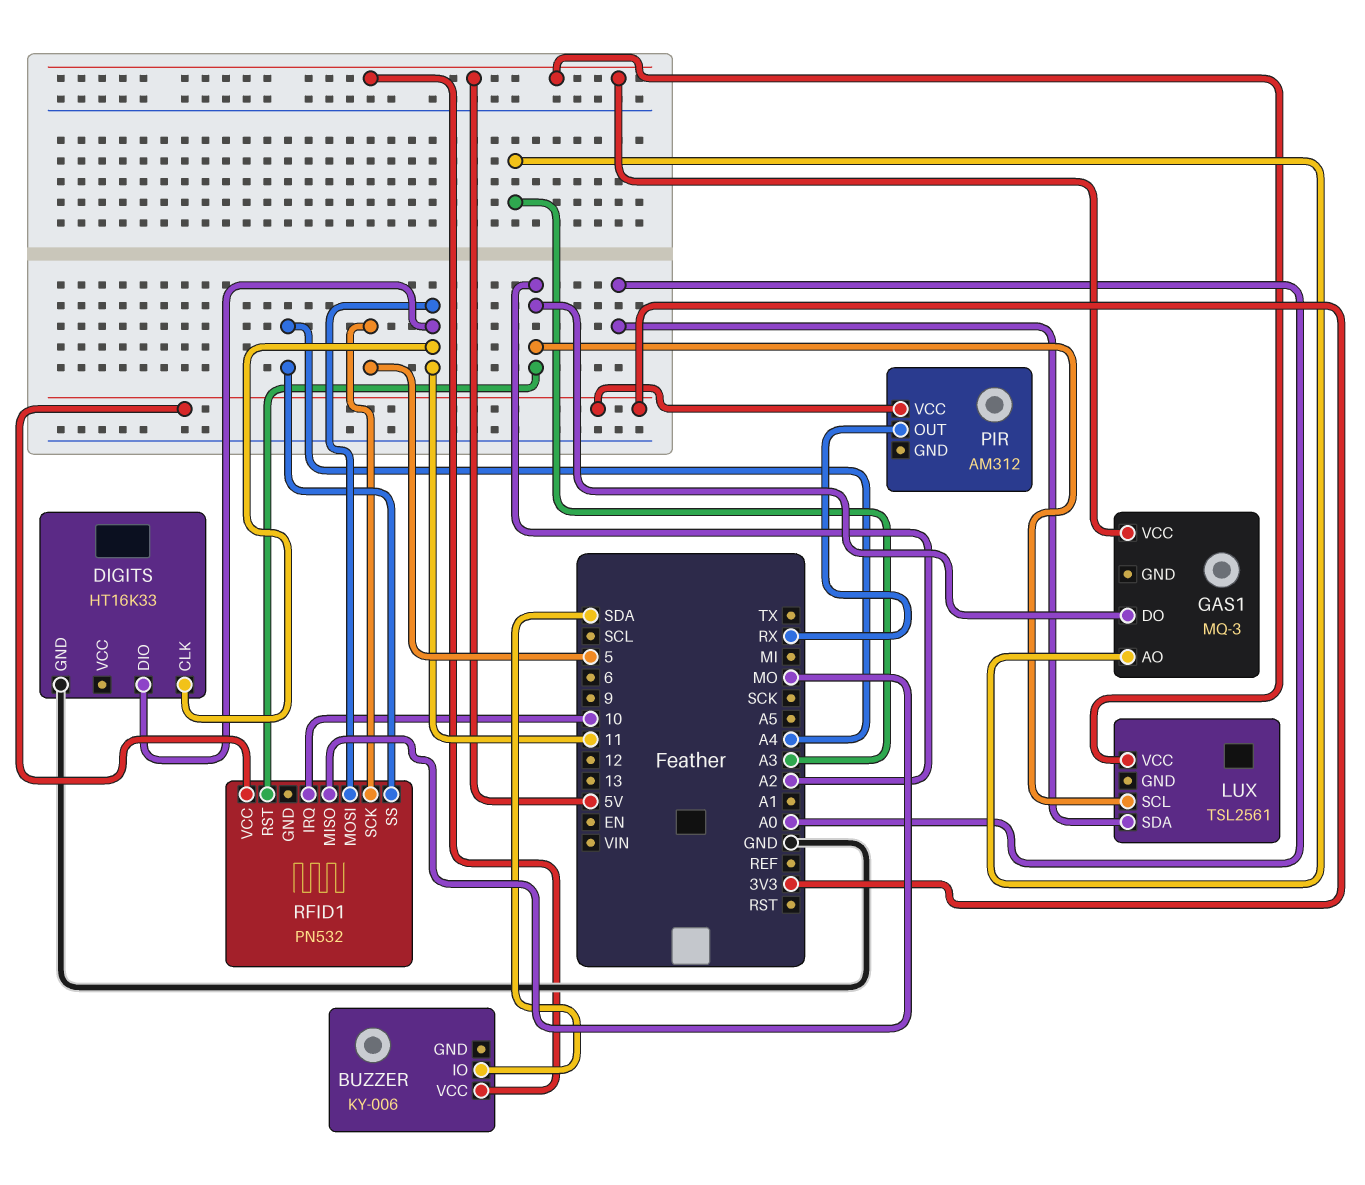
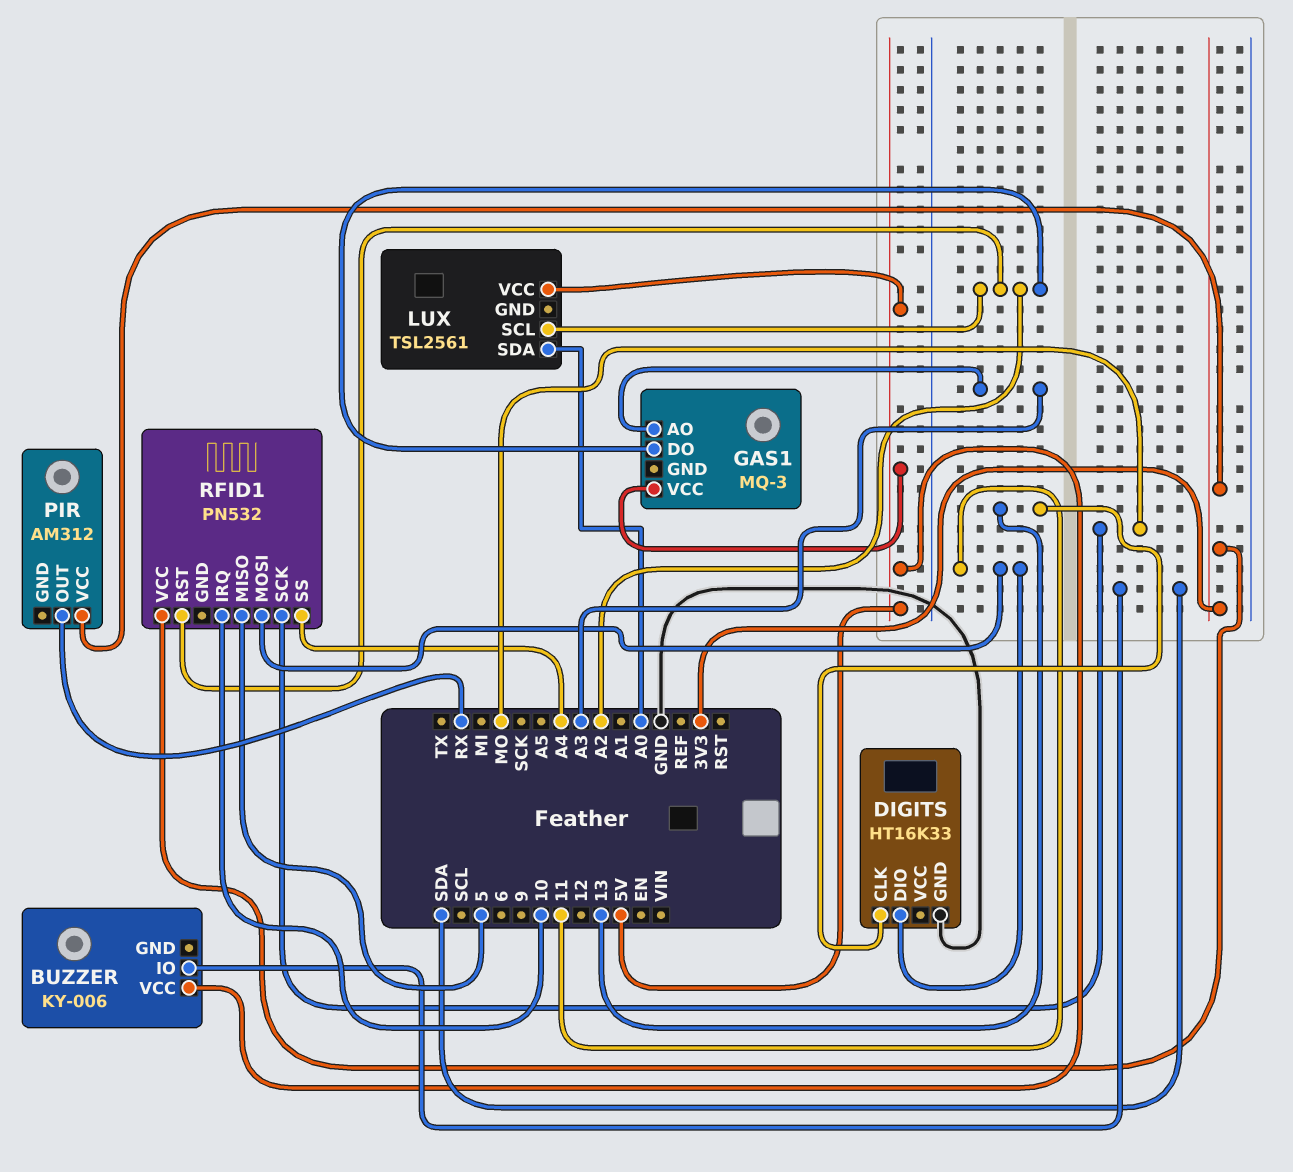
DIGITS pin CLK: 11 -> 13
RFID1 pin MISO: MO -> 5
RFID1 pin SCK: 5 -> MO

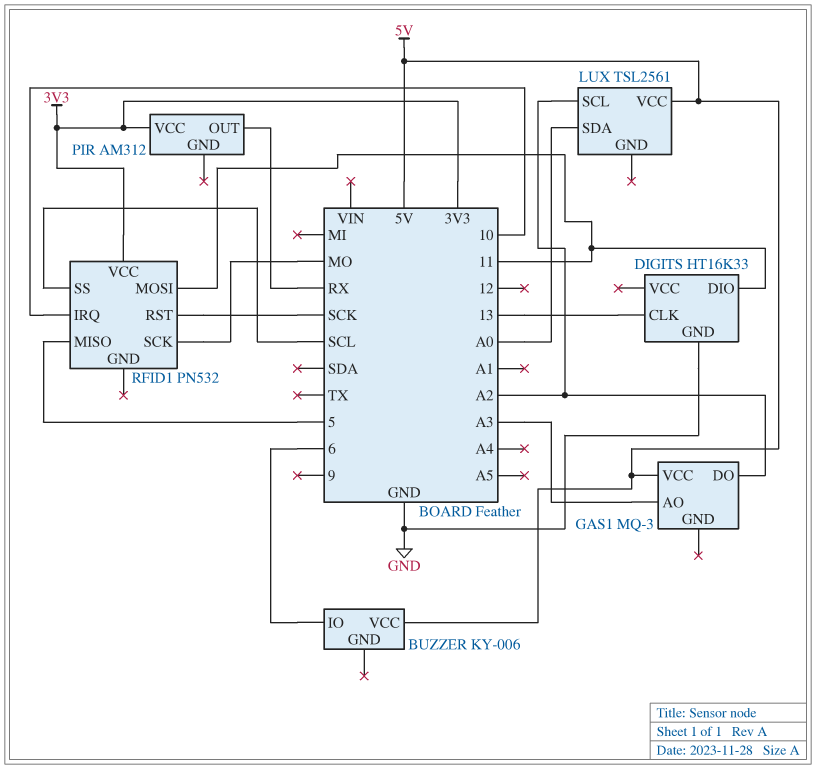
BUZZER pin IO: SDA -> 6
RFID1 pin RST: A2 -> SCK
RFID1 pin SS: A4 -> SCL

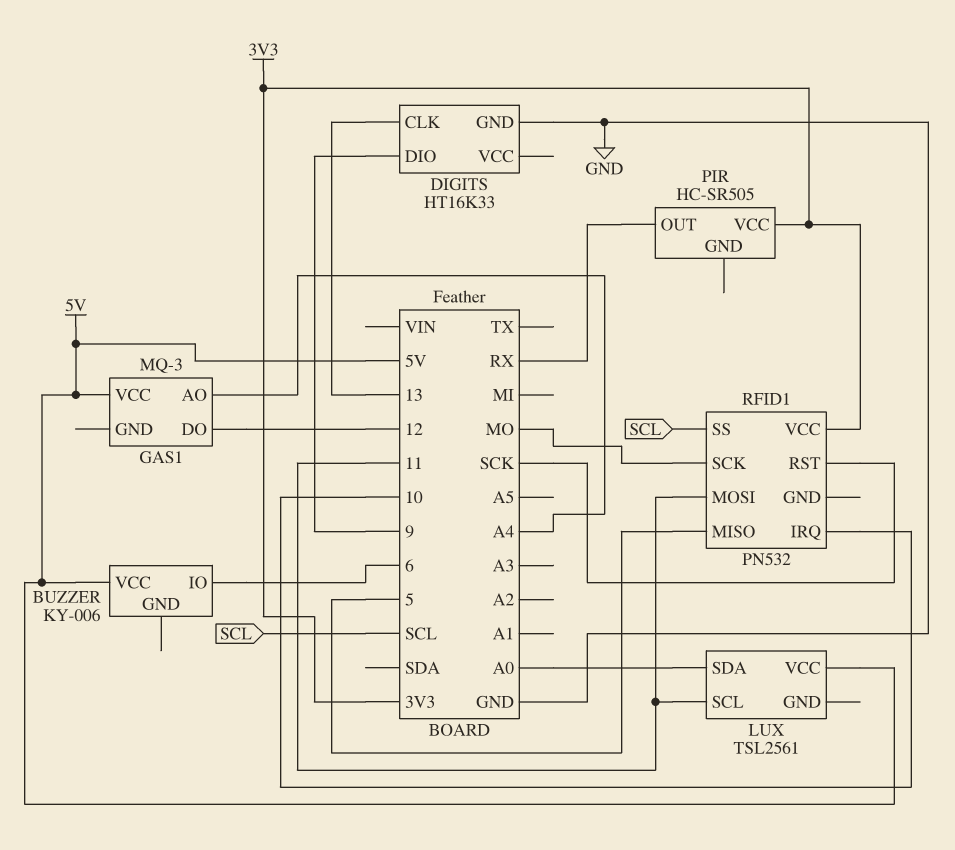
DIGITS pin DIO: 11 -> 9
GAS1 pin AO: A3 -> A4
GAS1 pin DO: A2 -> 12
LUX pin SCL: A2 -> 11
PIR: AM312 -> HC-SR505

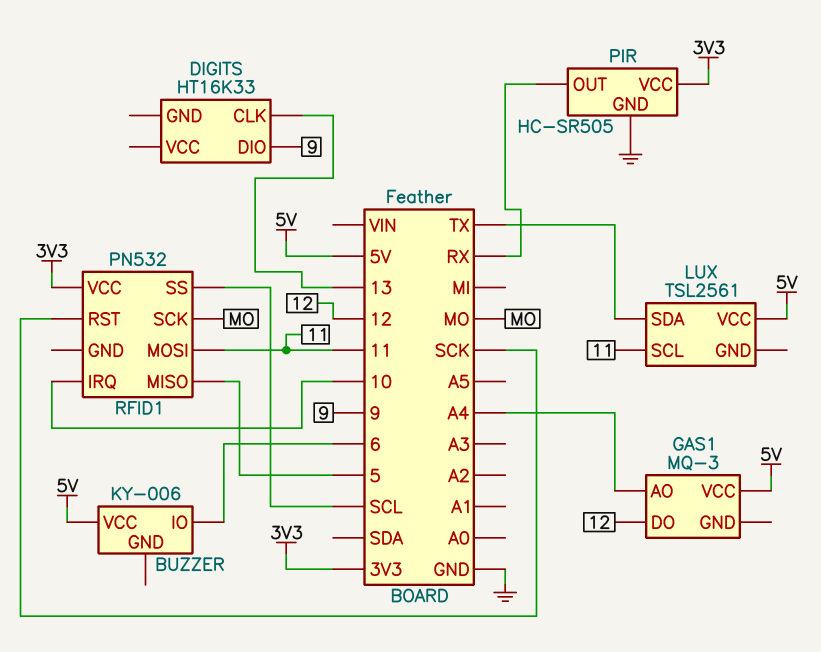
DIGITS pin GND: GND -> none
LUX pin SDA: A0 -> TX
PIR pin GND: none -> GND

